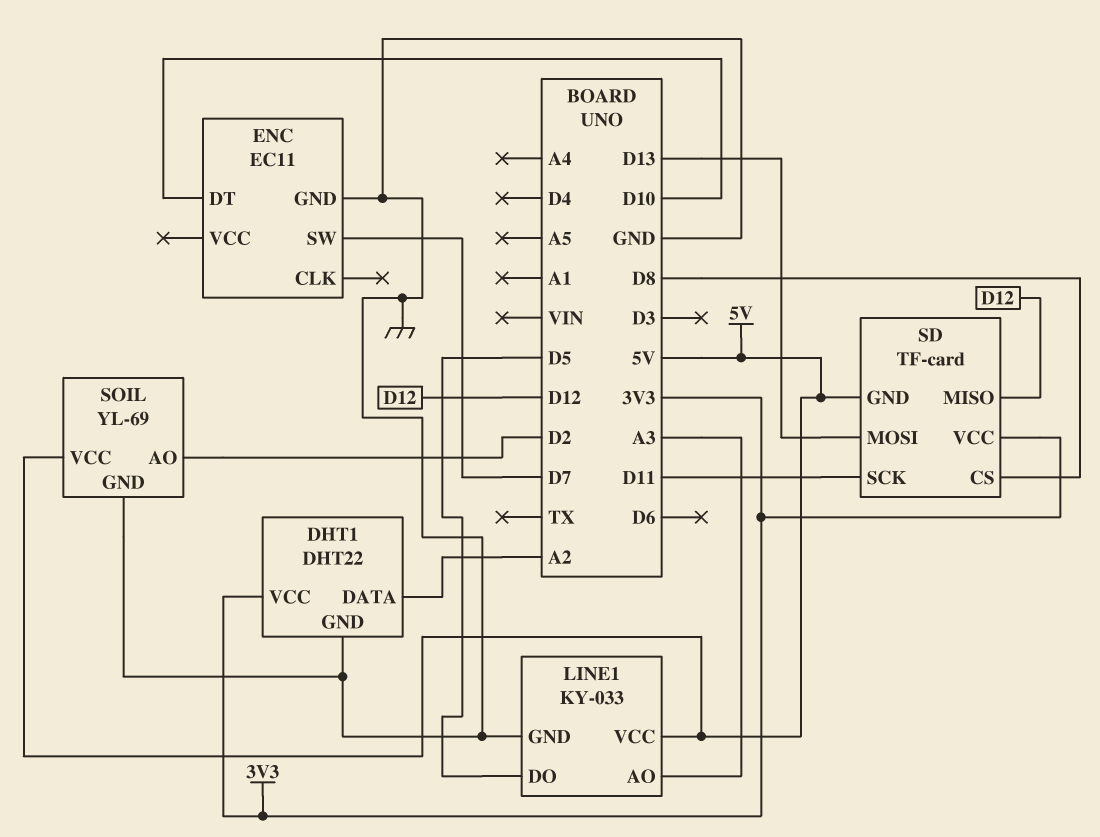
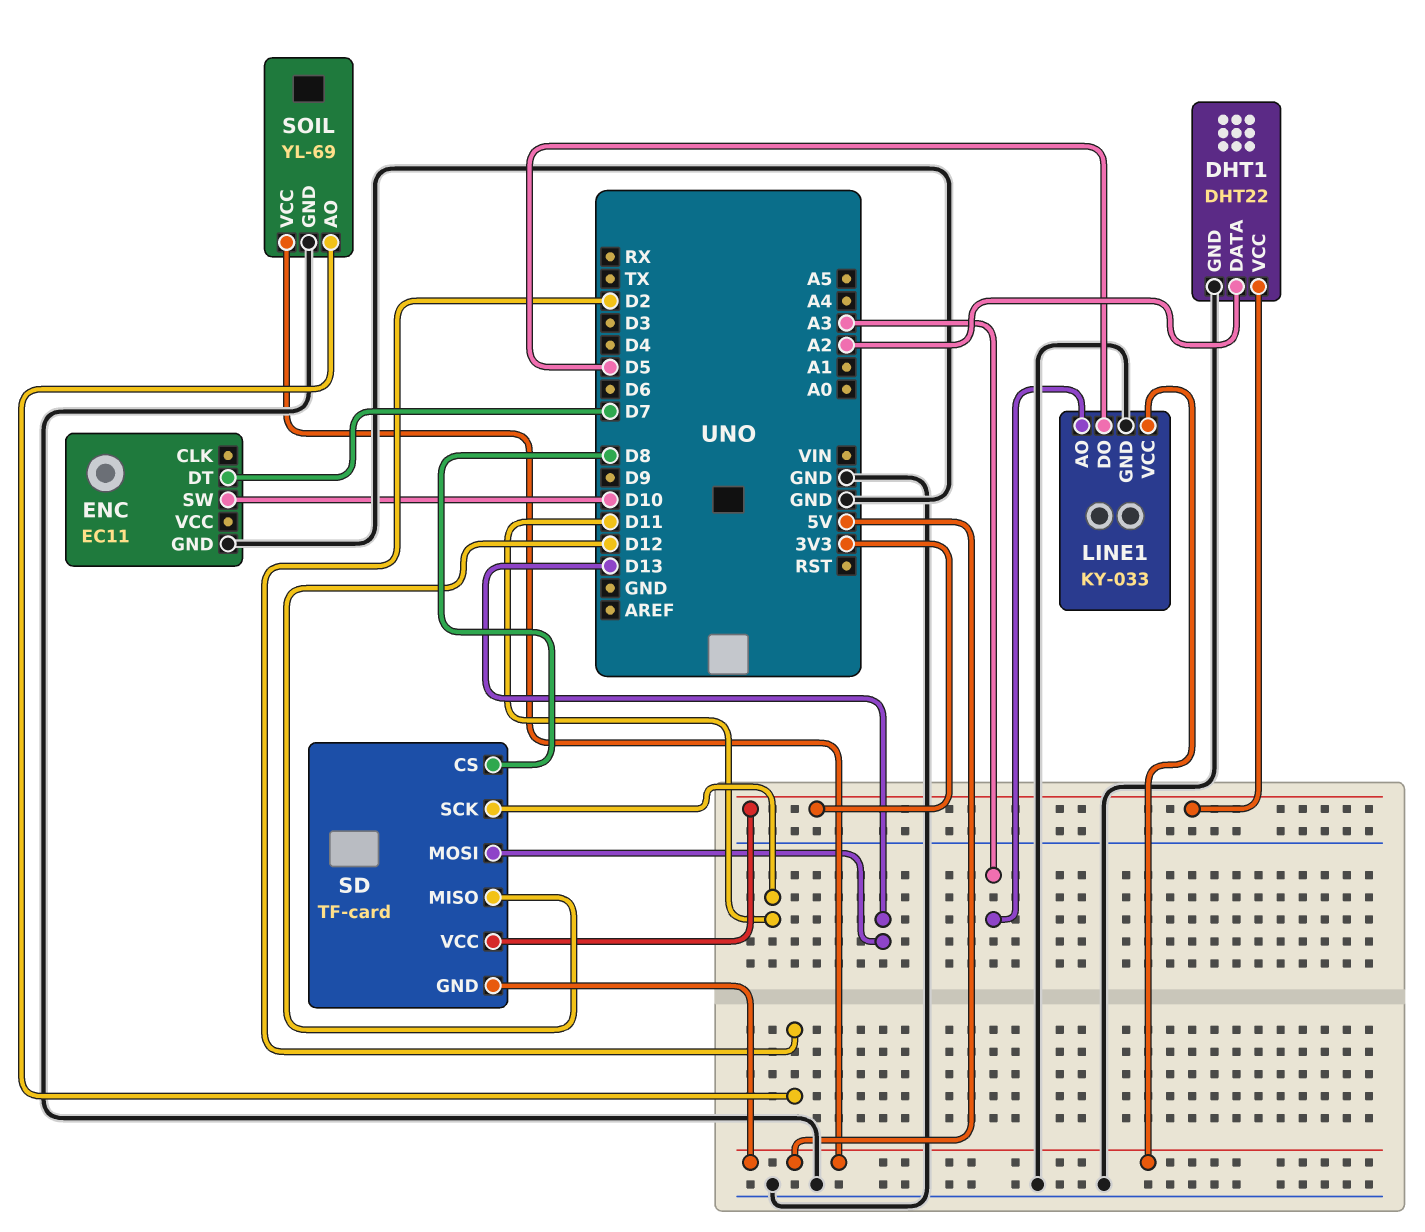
ENC pin DT: D10 -> D7
ENC pin SW: D7 -> D10

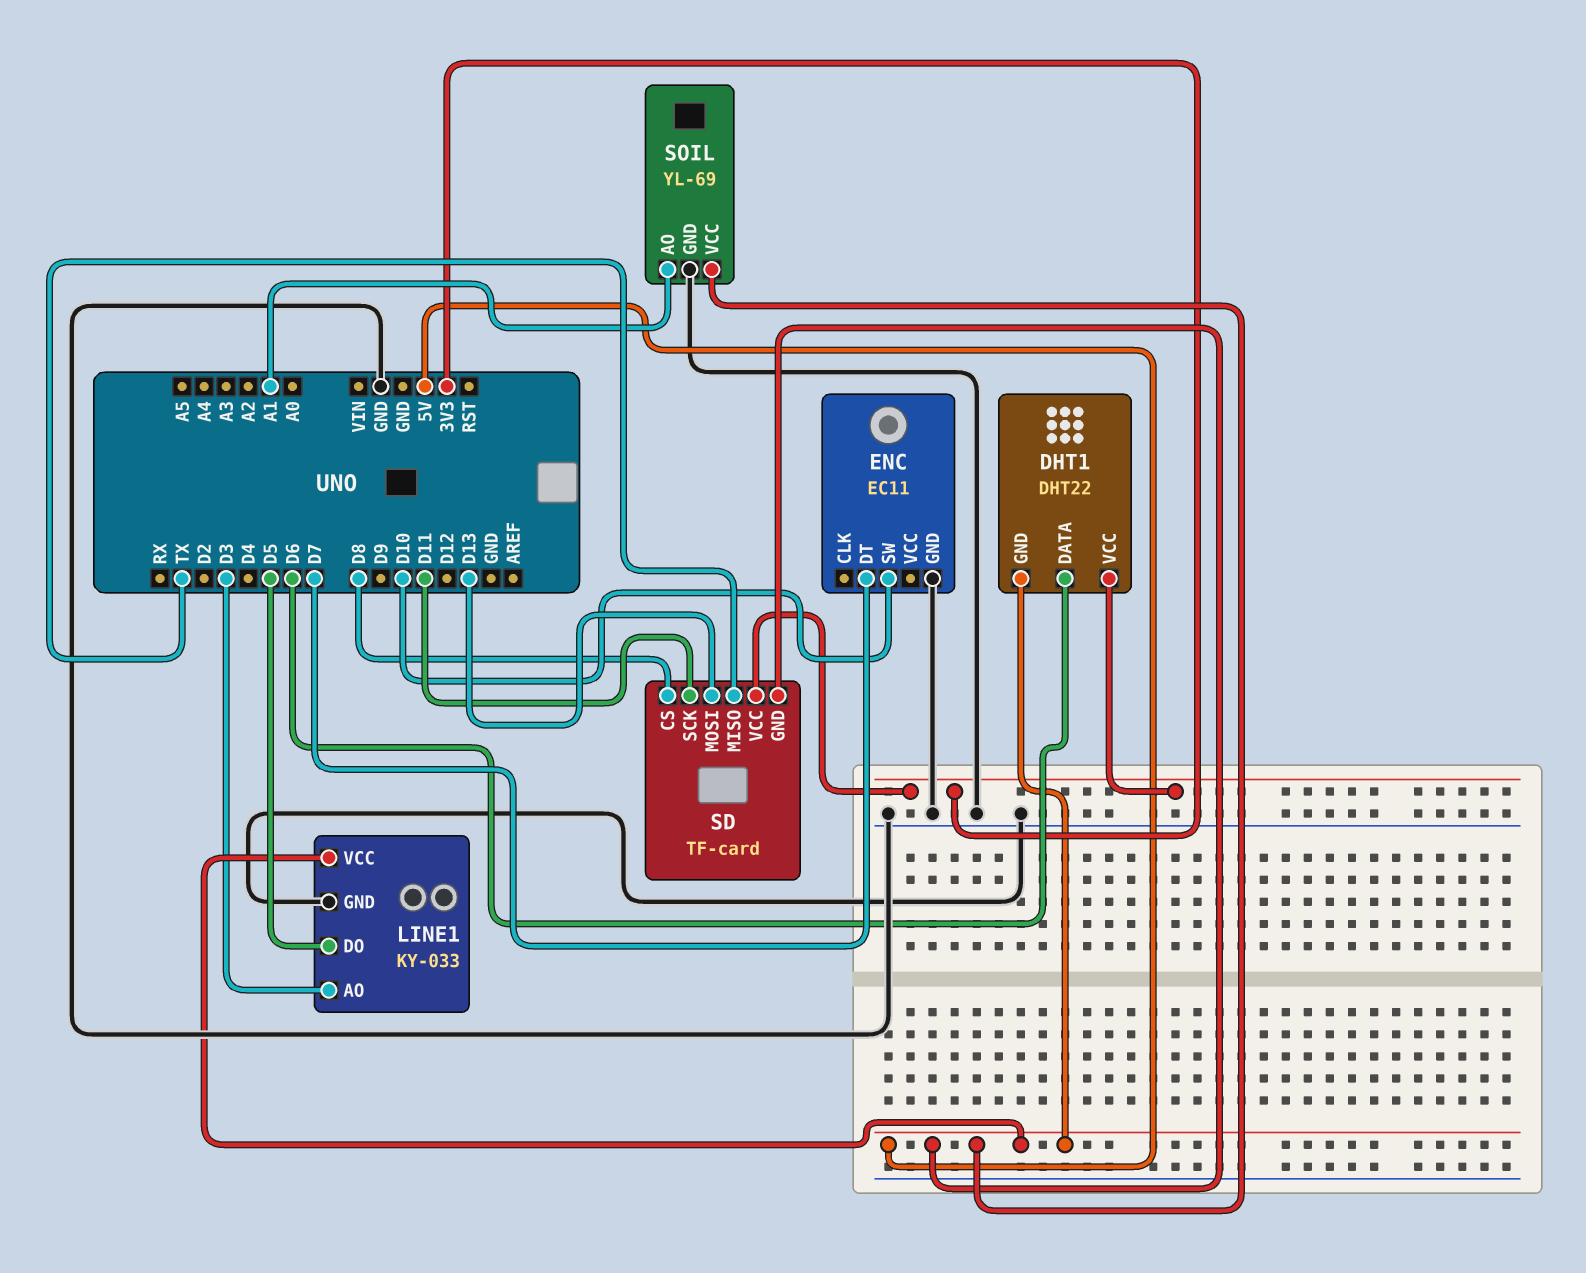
DHT1 pin DATA: A2 -> D6
DHT1 pin GND: GND -> 5V
LINE1 pin AO: A3 -> D3
SD pin MISO: D12 -> TX
SOIL pin AO: D2 -> A1

